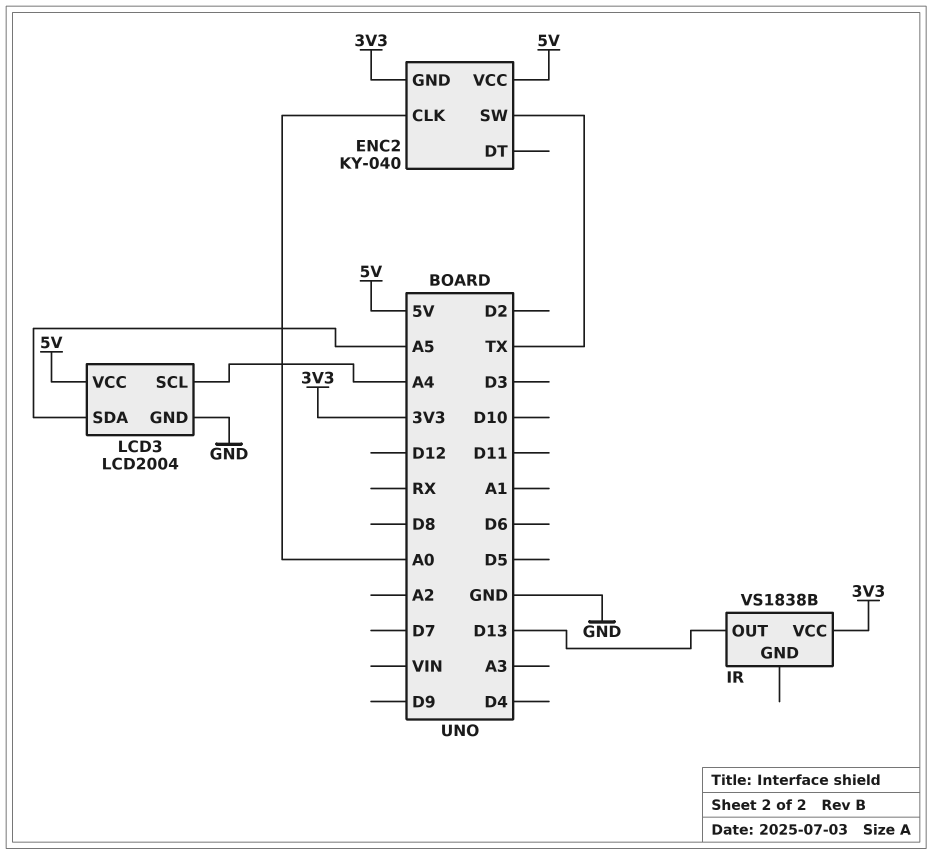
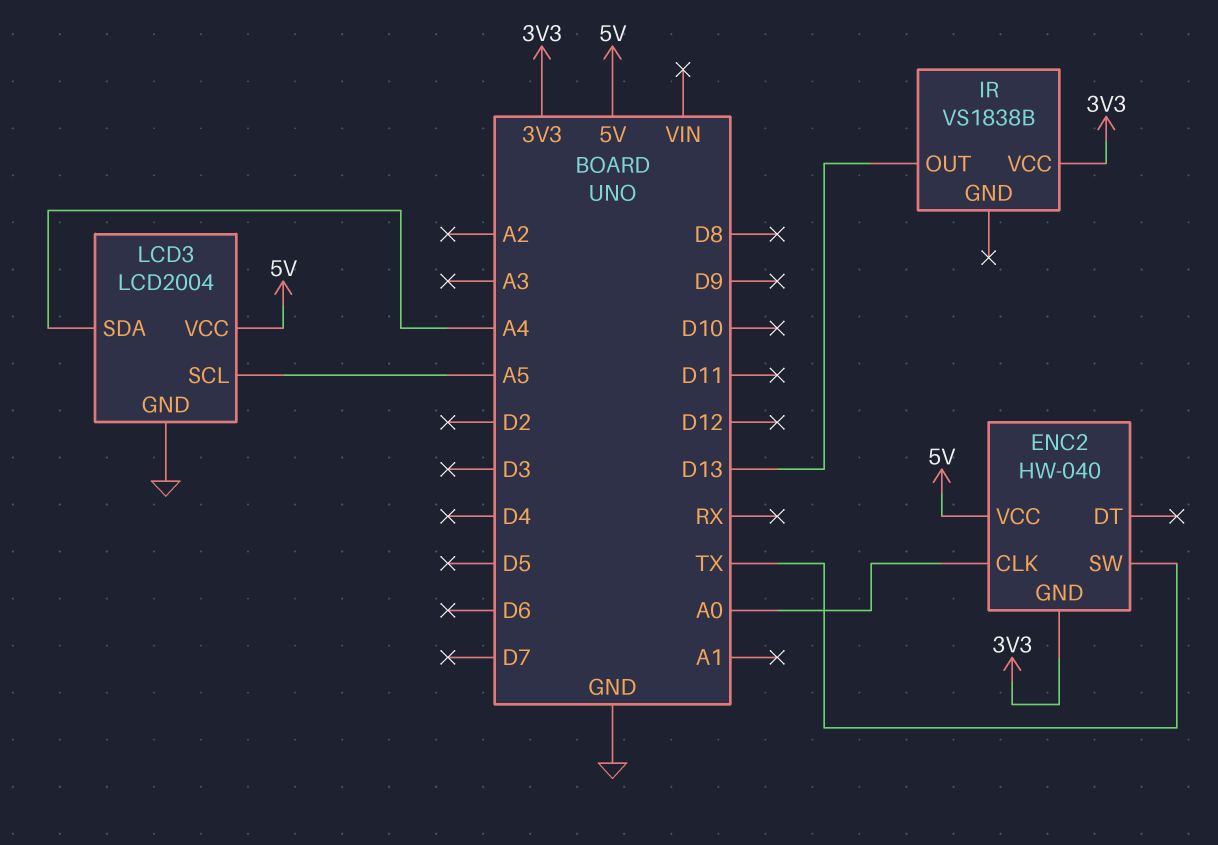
ENC2: KY-040 -> HW-040
LCD3 pin SCL: A4 -> A5
LCD3 pin SDA: A5 -> A4

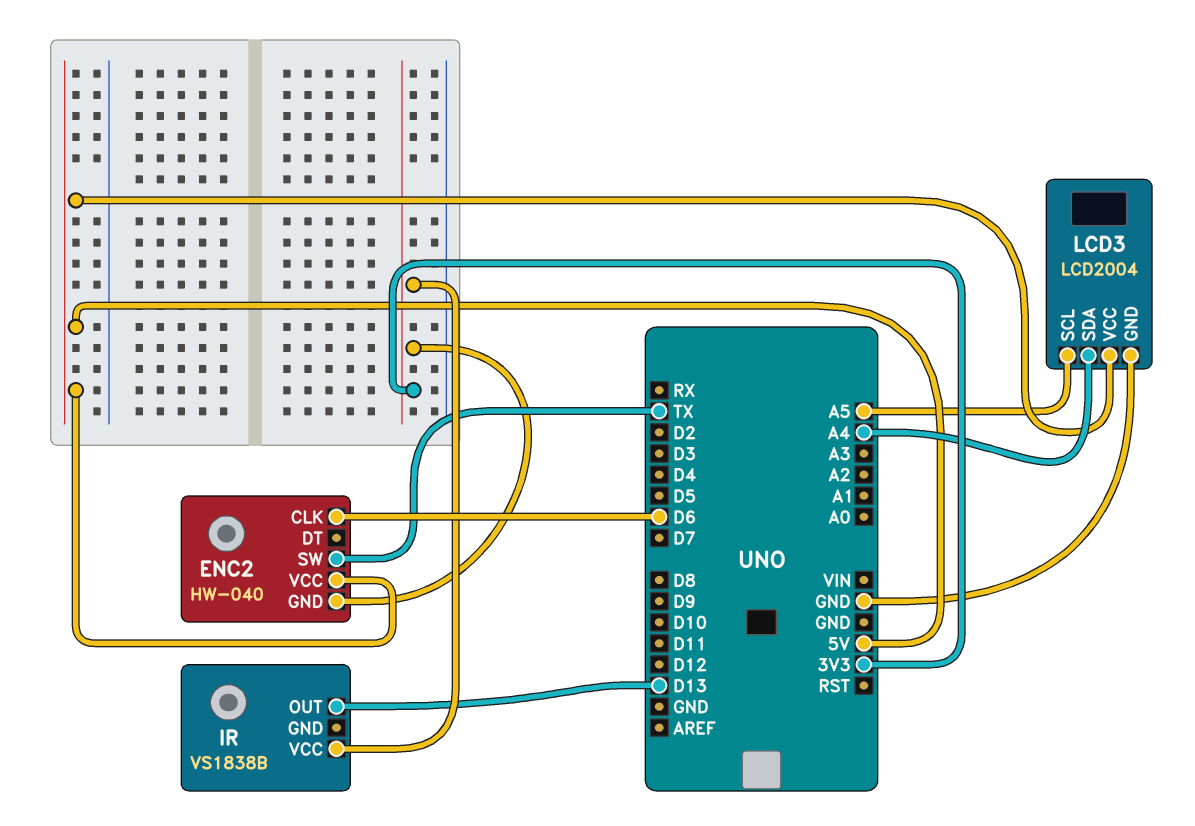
ENC2 pin CLK: A0 -> D6

